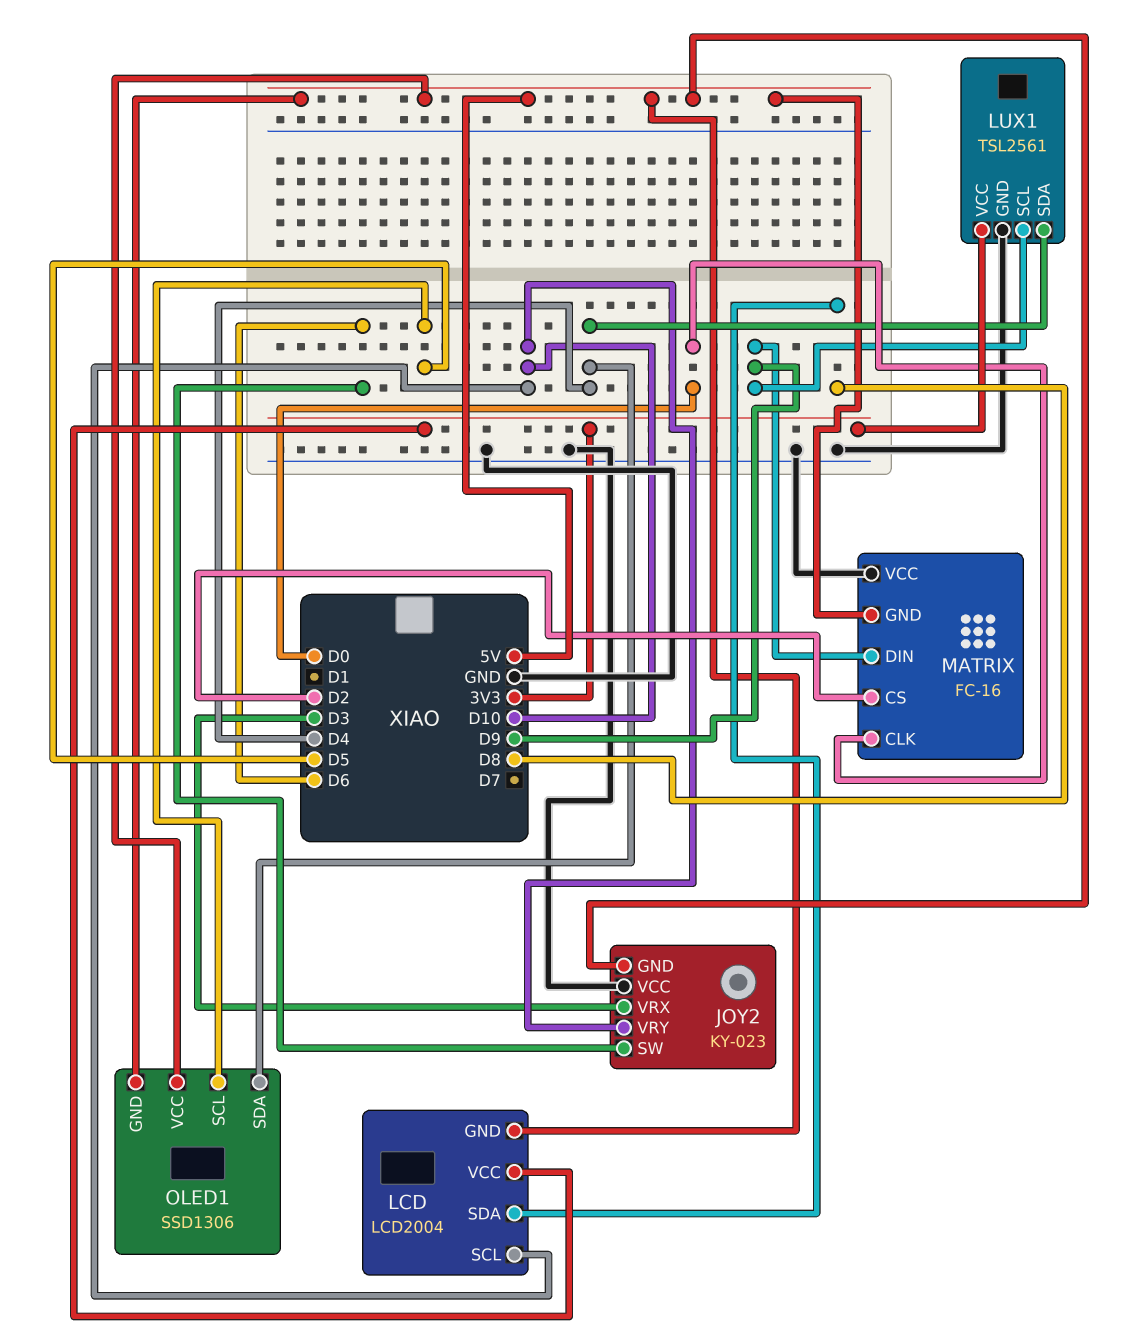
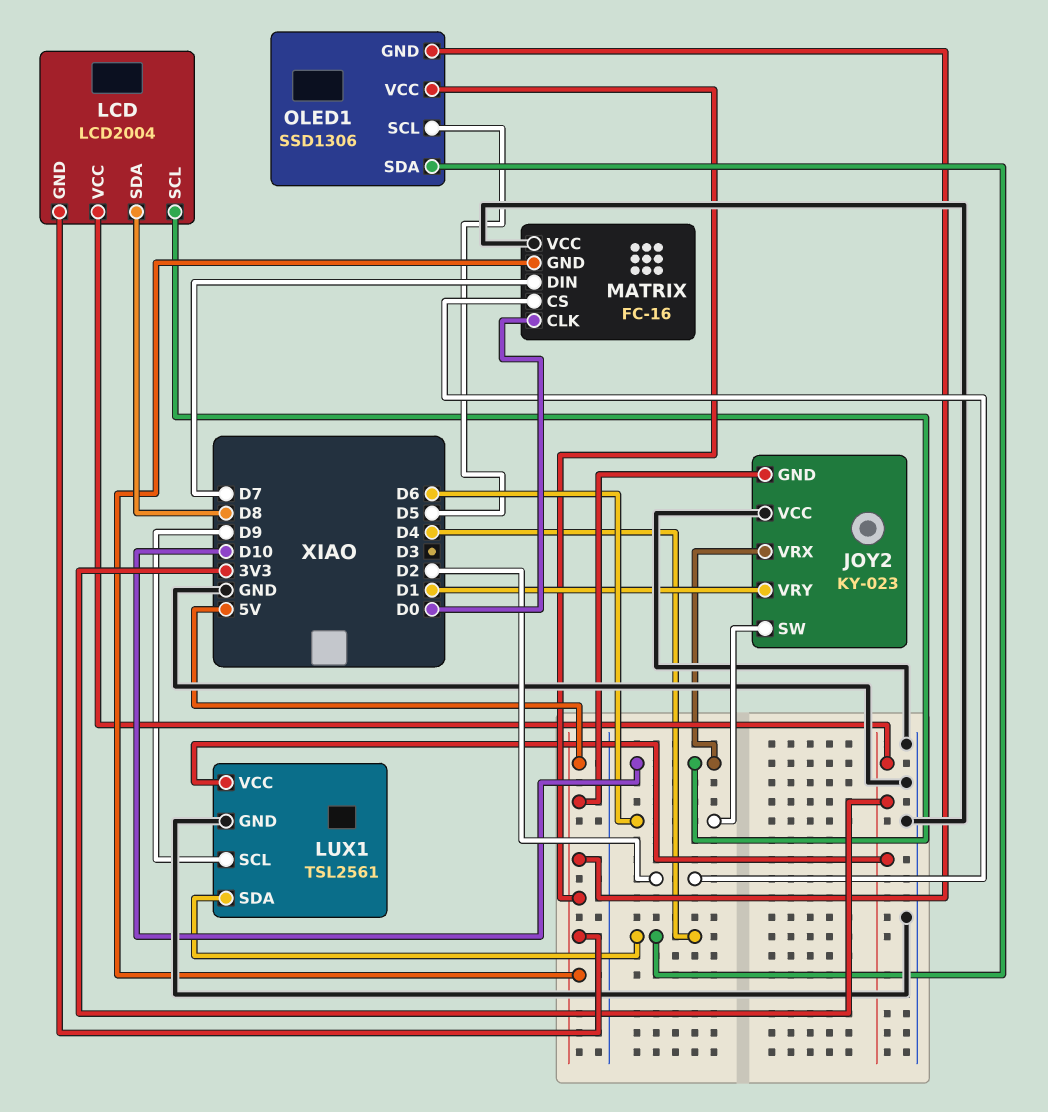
JOY2 pin VRX: D3 -> D10
JOY2 pin VRY: D10 -> D1
MATRIX pin DIN: D9 -> D7

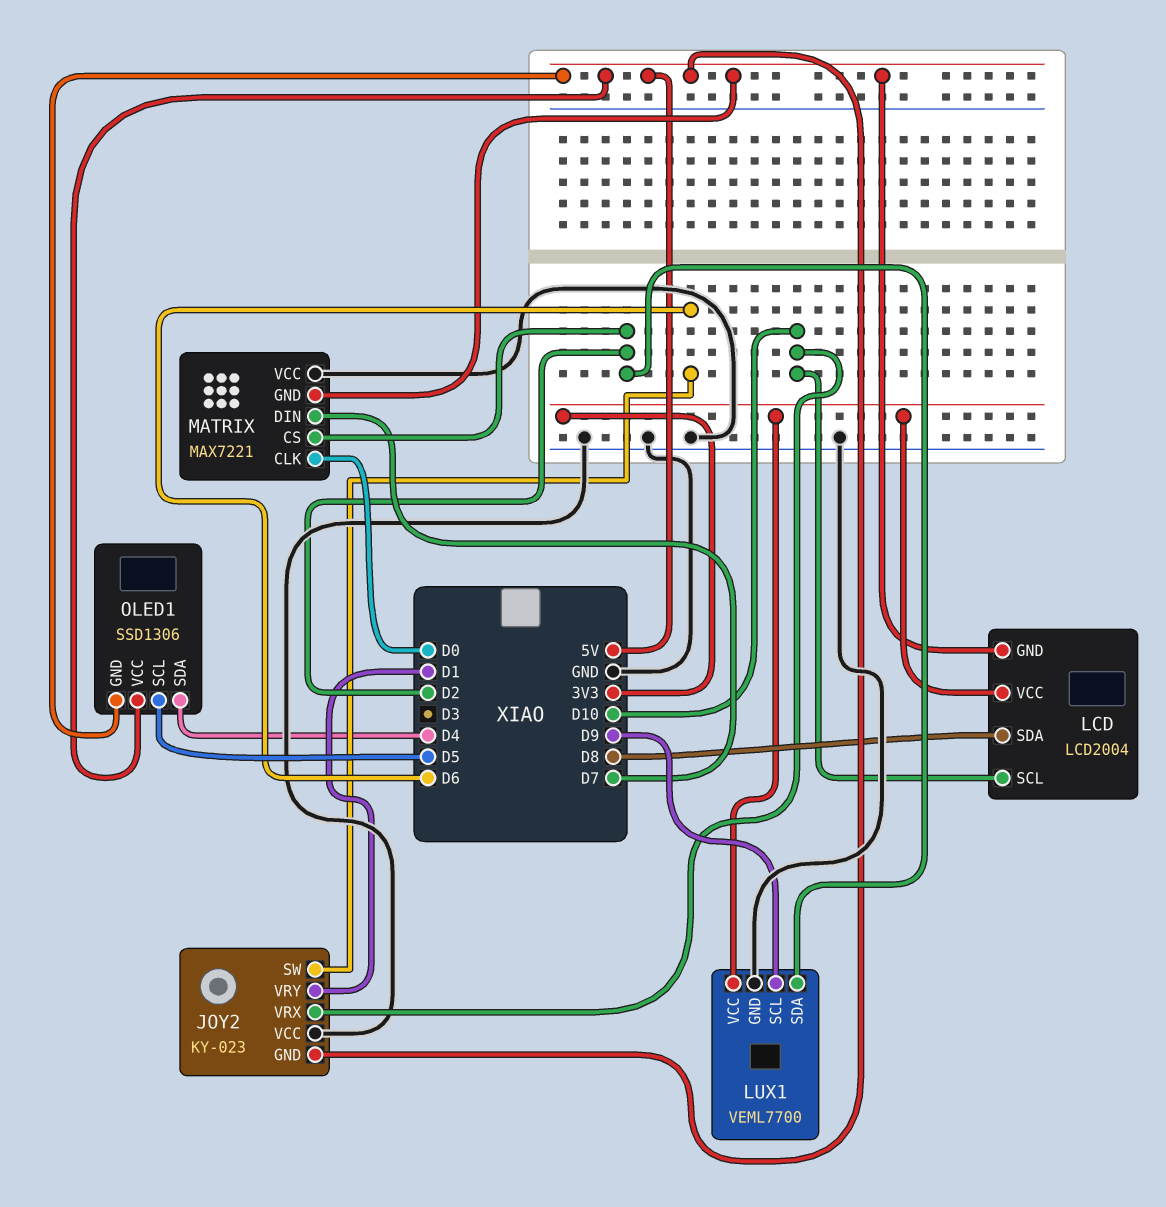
LUX1: TSL2561 -> VEML7700
LUX1 pin SDA: D4 -> D2
MATRIX: FC-16 -> MAX7221

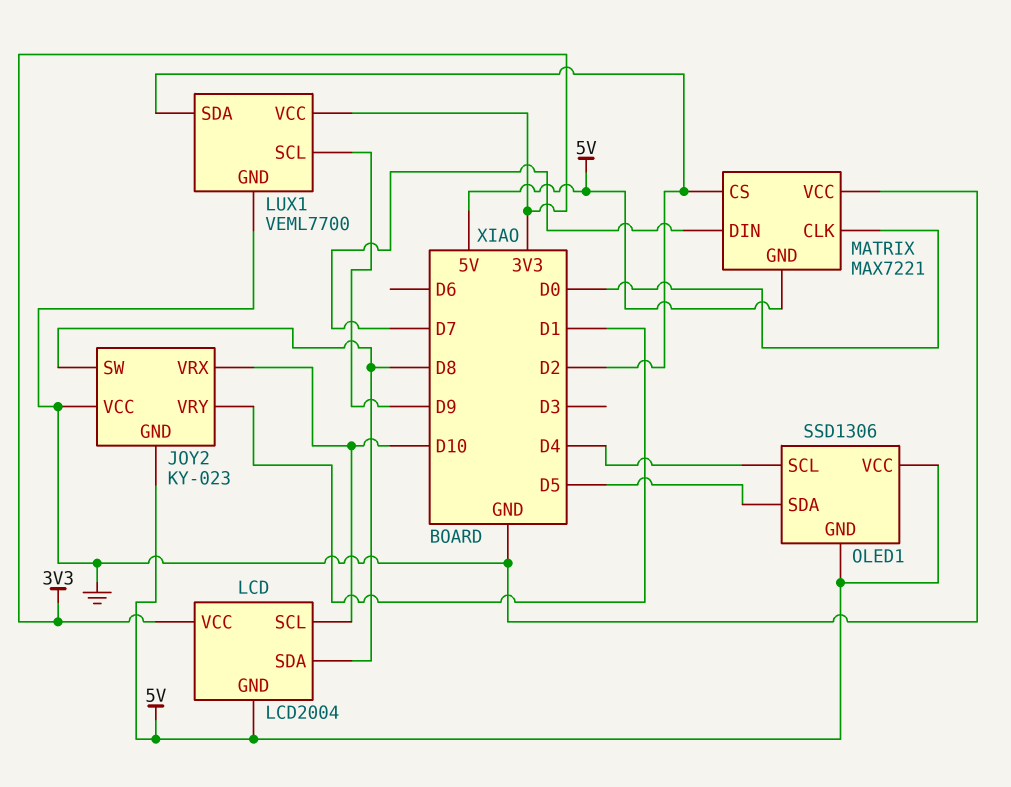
JOY2 pin SW: D6 -> D8
OLED1 pin SCL: D5 -> D4
OLED1 pin SDA: D4 -> D5

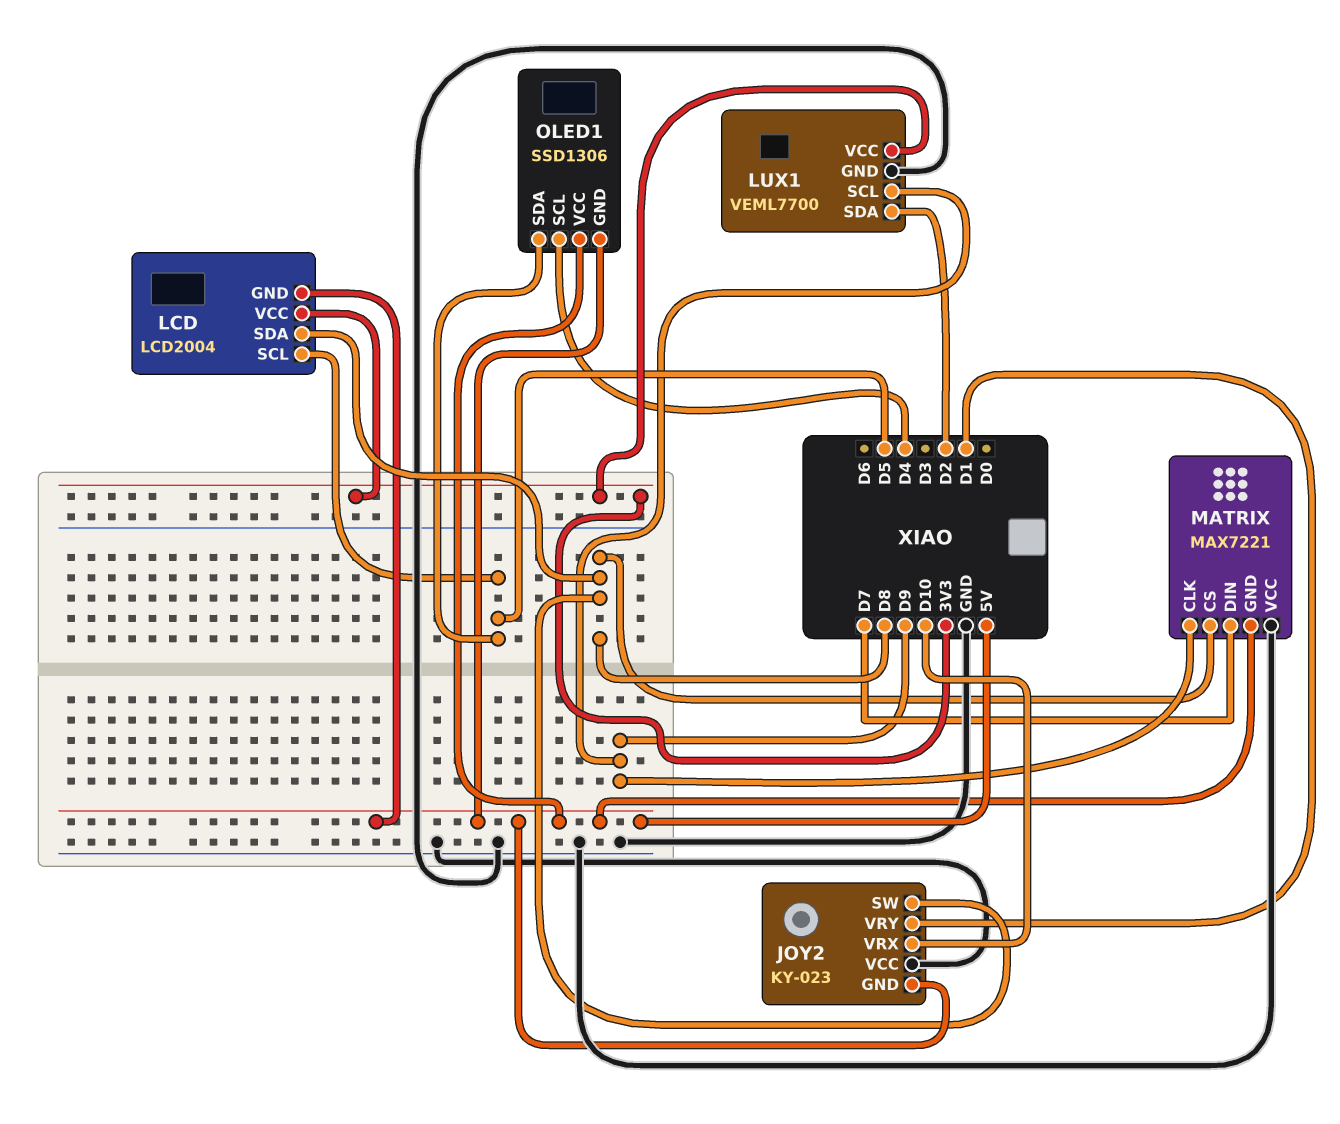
LCD pin SCL: D10 -> D5
MATRIX pin CLK: D0 -> D9
MATRIX pin CS: D2 -> D8

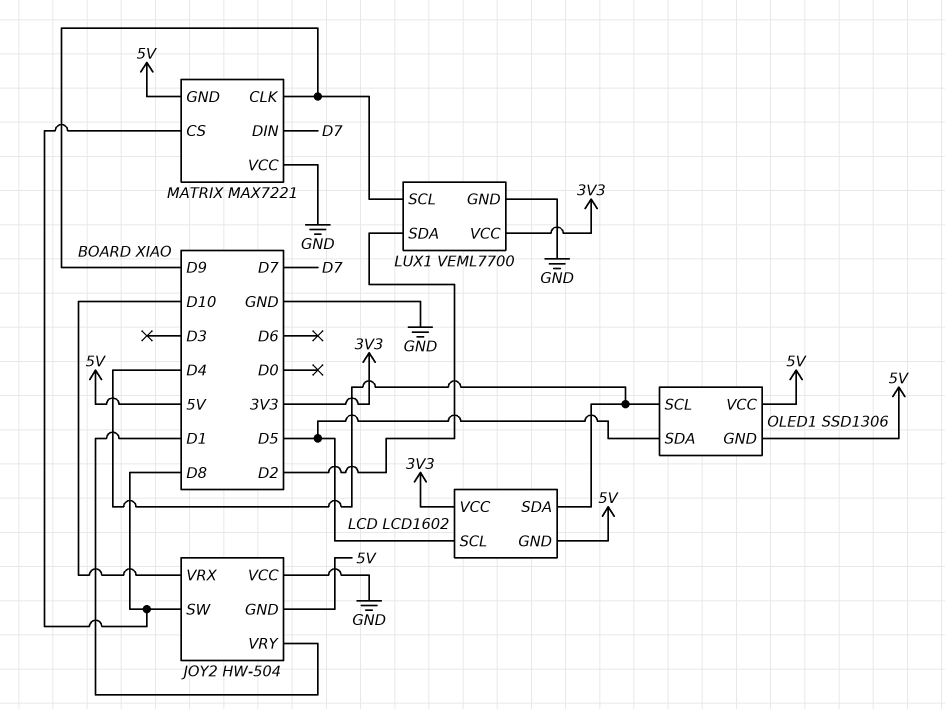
JOY2: KY-023 -> HW-504
LCD: LCD2004 -> LCD1602
LCD pin SDA: D8 -> D4

